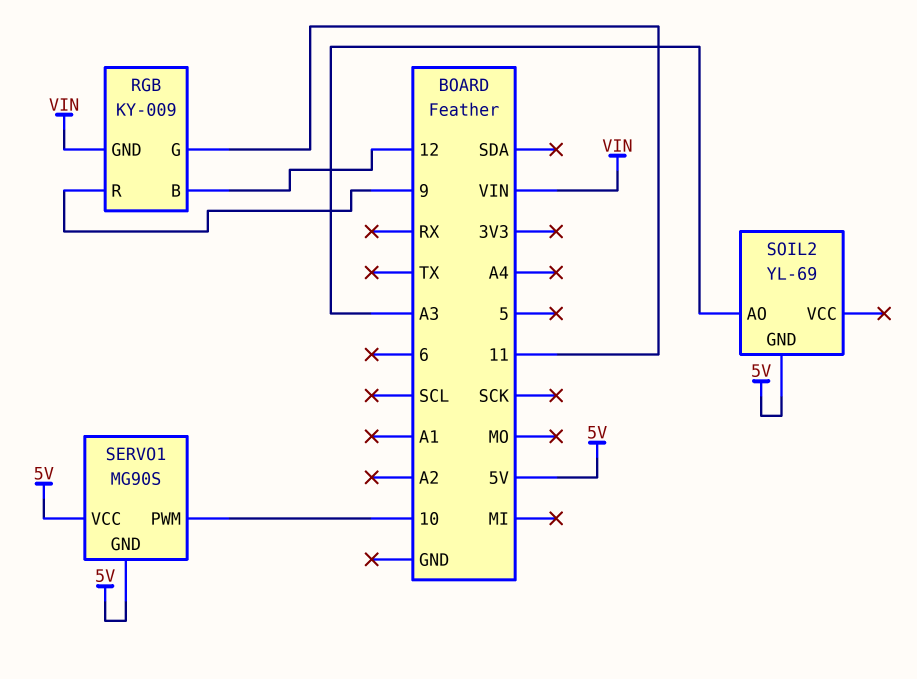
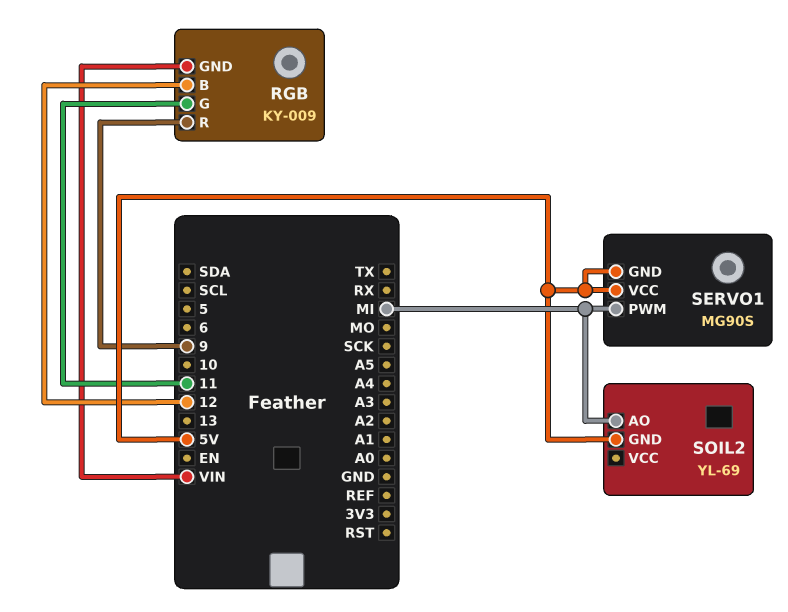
SERVO1 pin PWM: 10 -> MI
SOIL2 pin AO: A3 -> MI

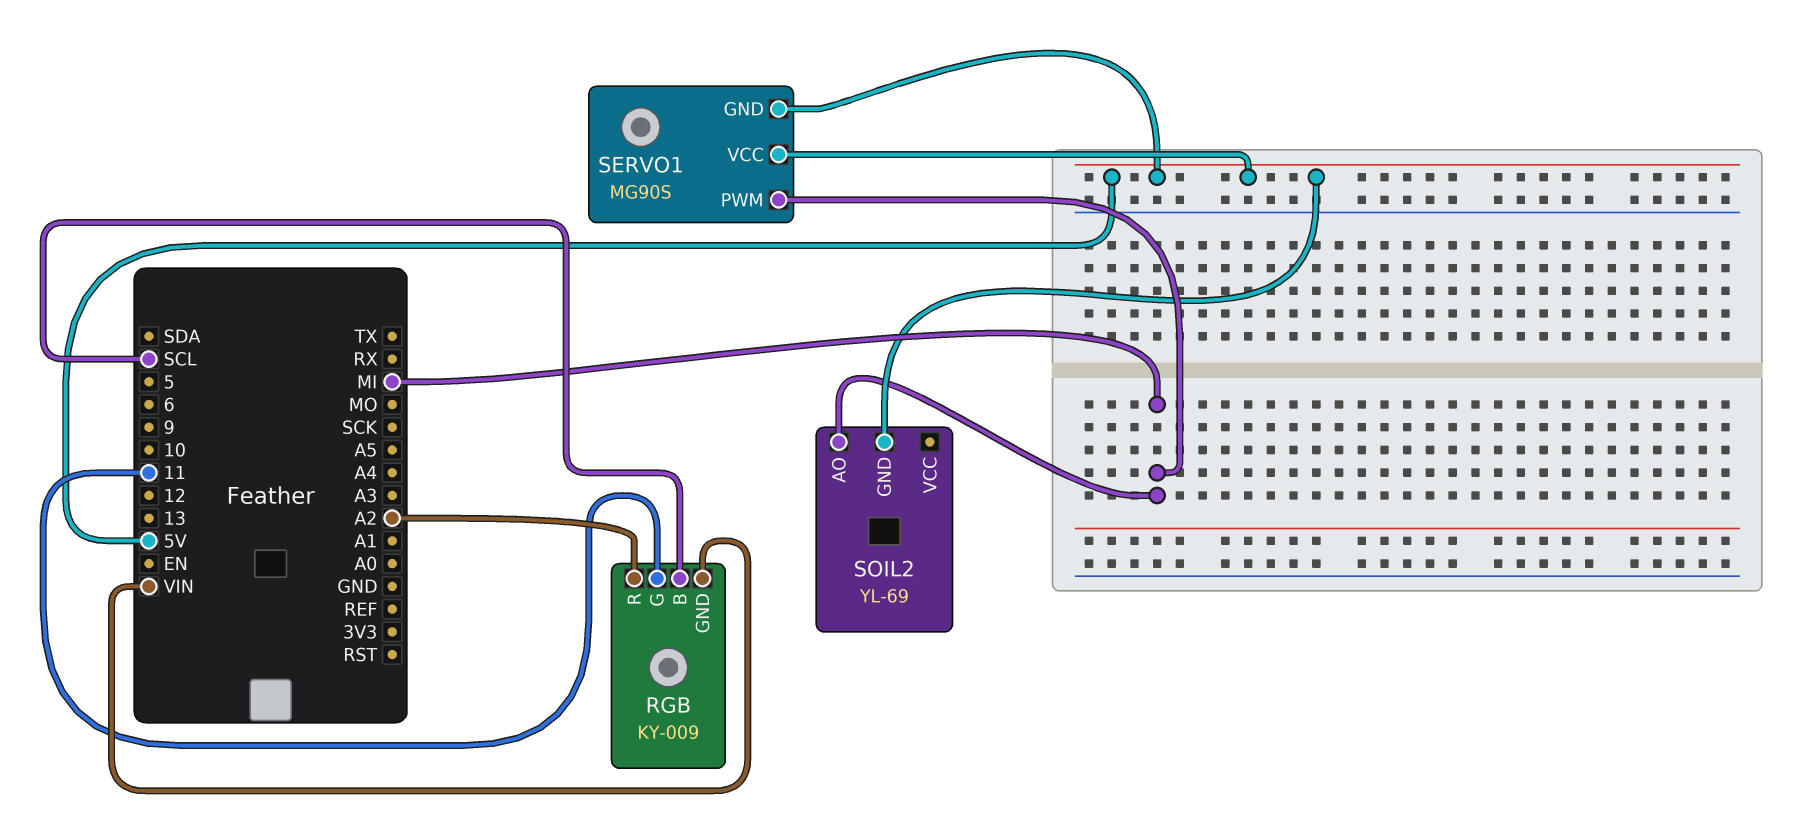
RGB pin B: 12 -> SCL
RGB pin R: 9 -> A2

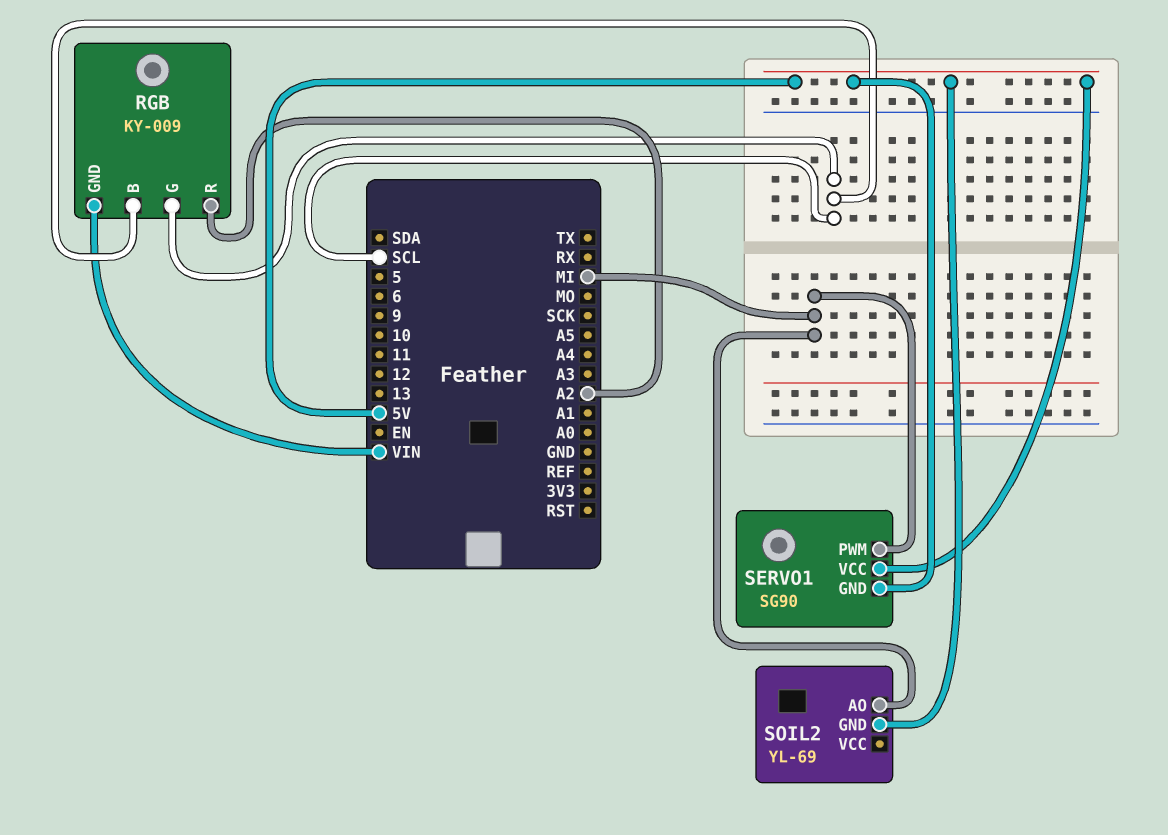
RGB pin G: 11 -> SCL
SERVO1: MG90S -> SG90

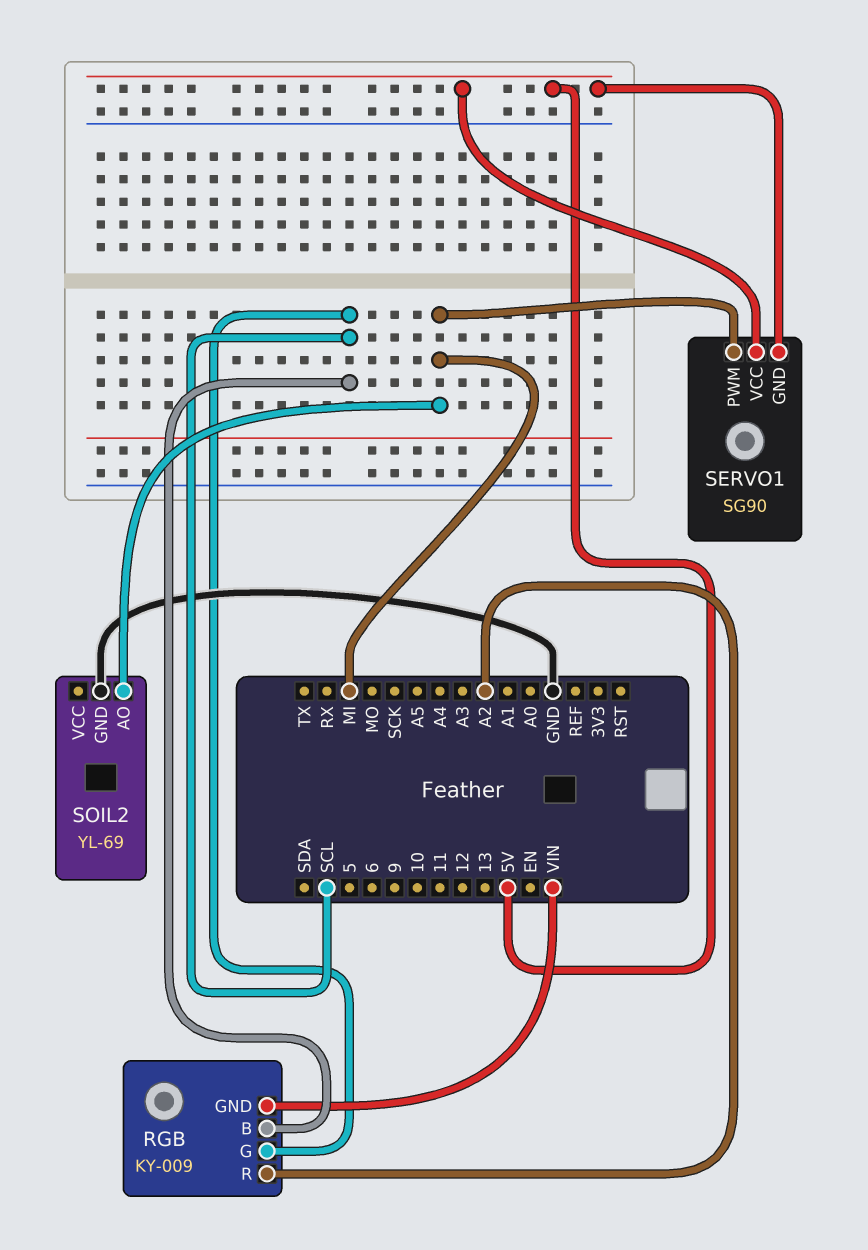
SOIL2 pin GND: 5V -> GND

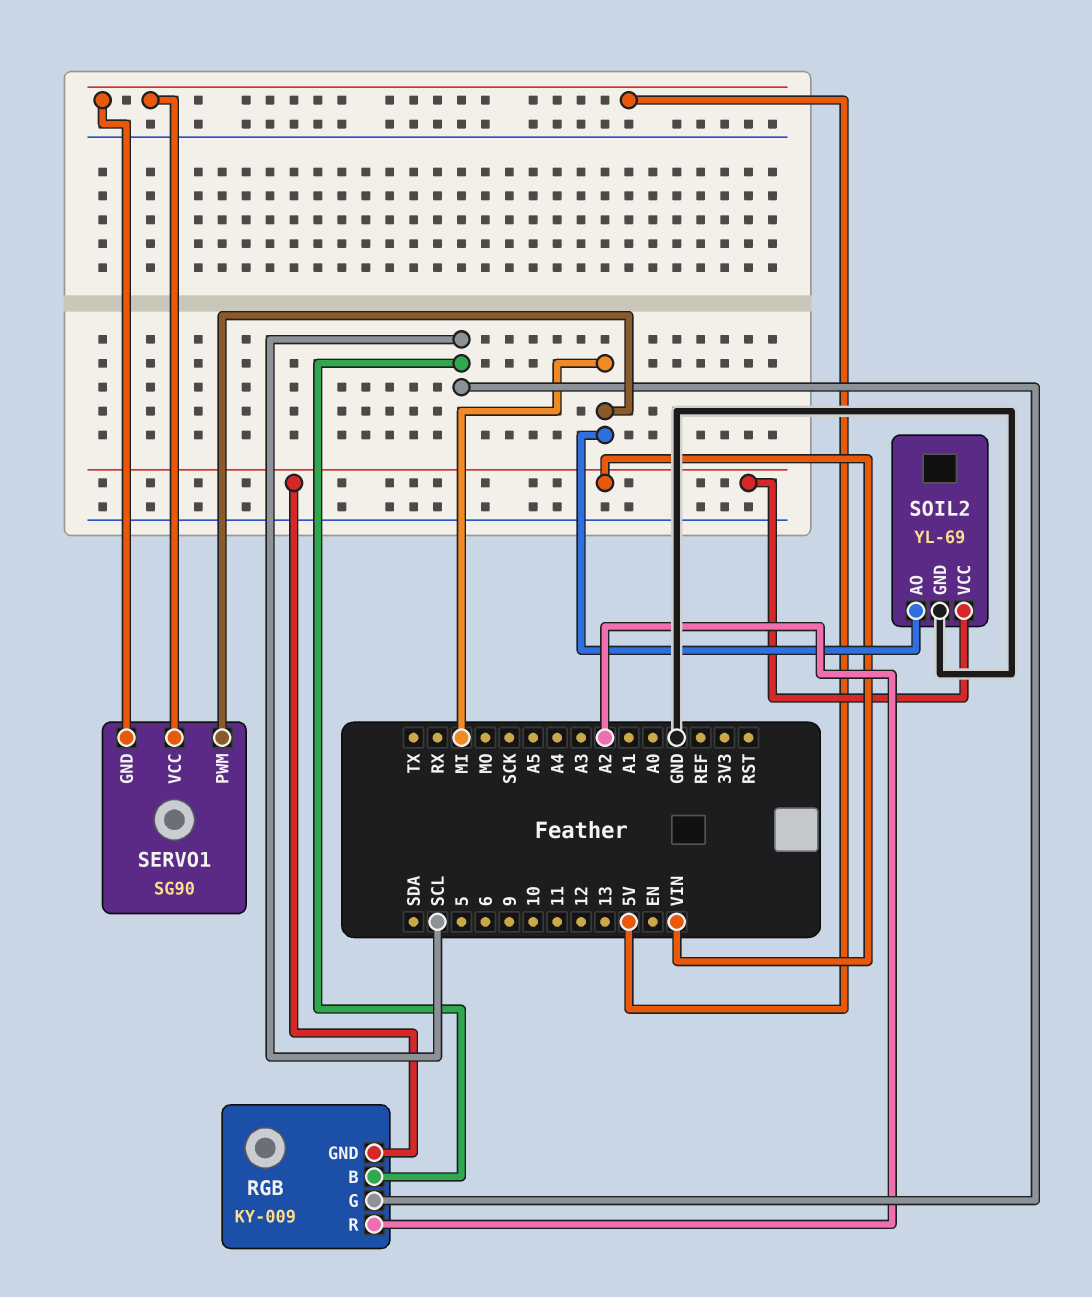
SOIL2 pin VCC: none -> VIN

